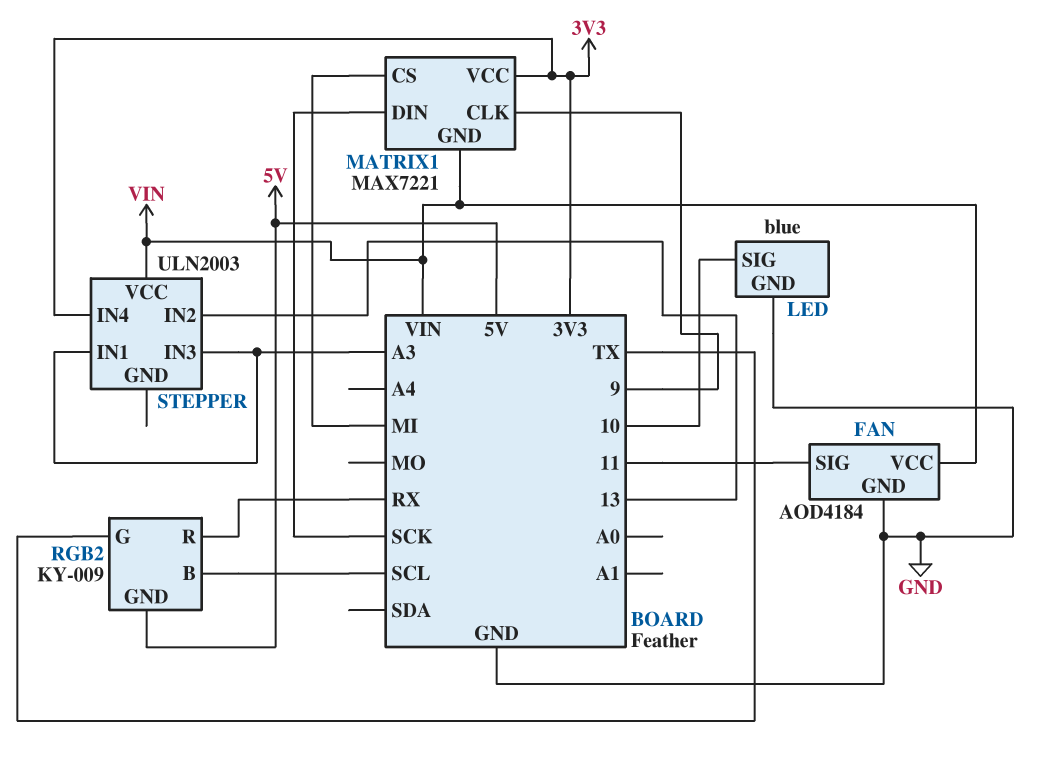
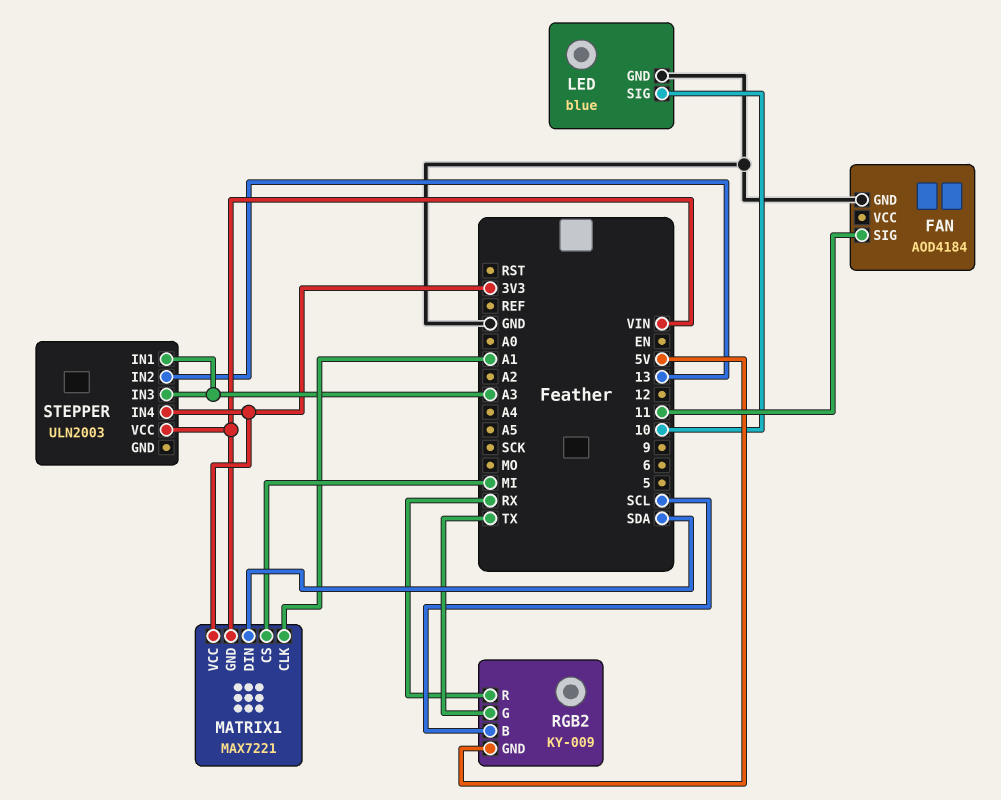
FAN pin VCC: VIN -> none
MATRIX1 pin CLK: 9 -> A1
MATRIX1 pin DIN: SCK -> SDA

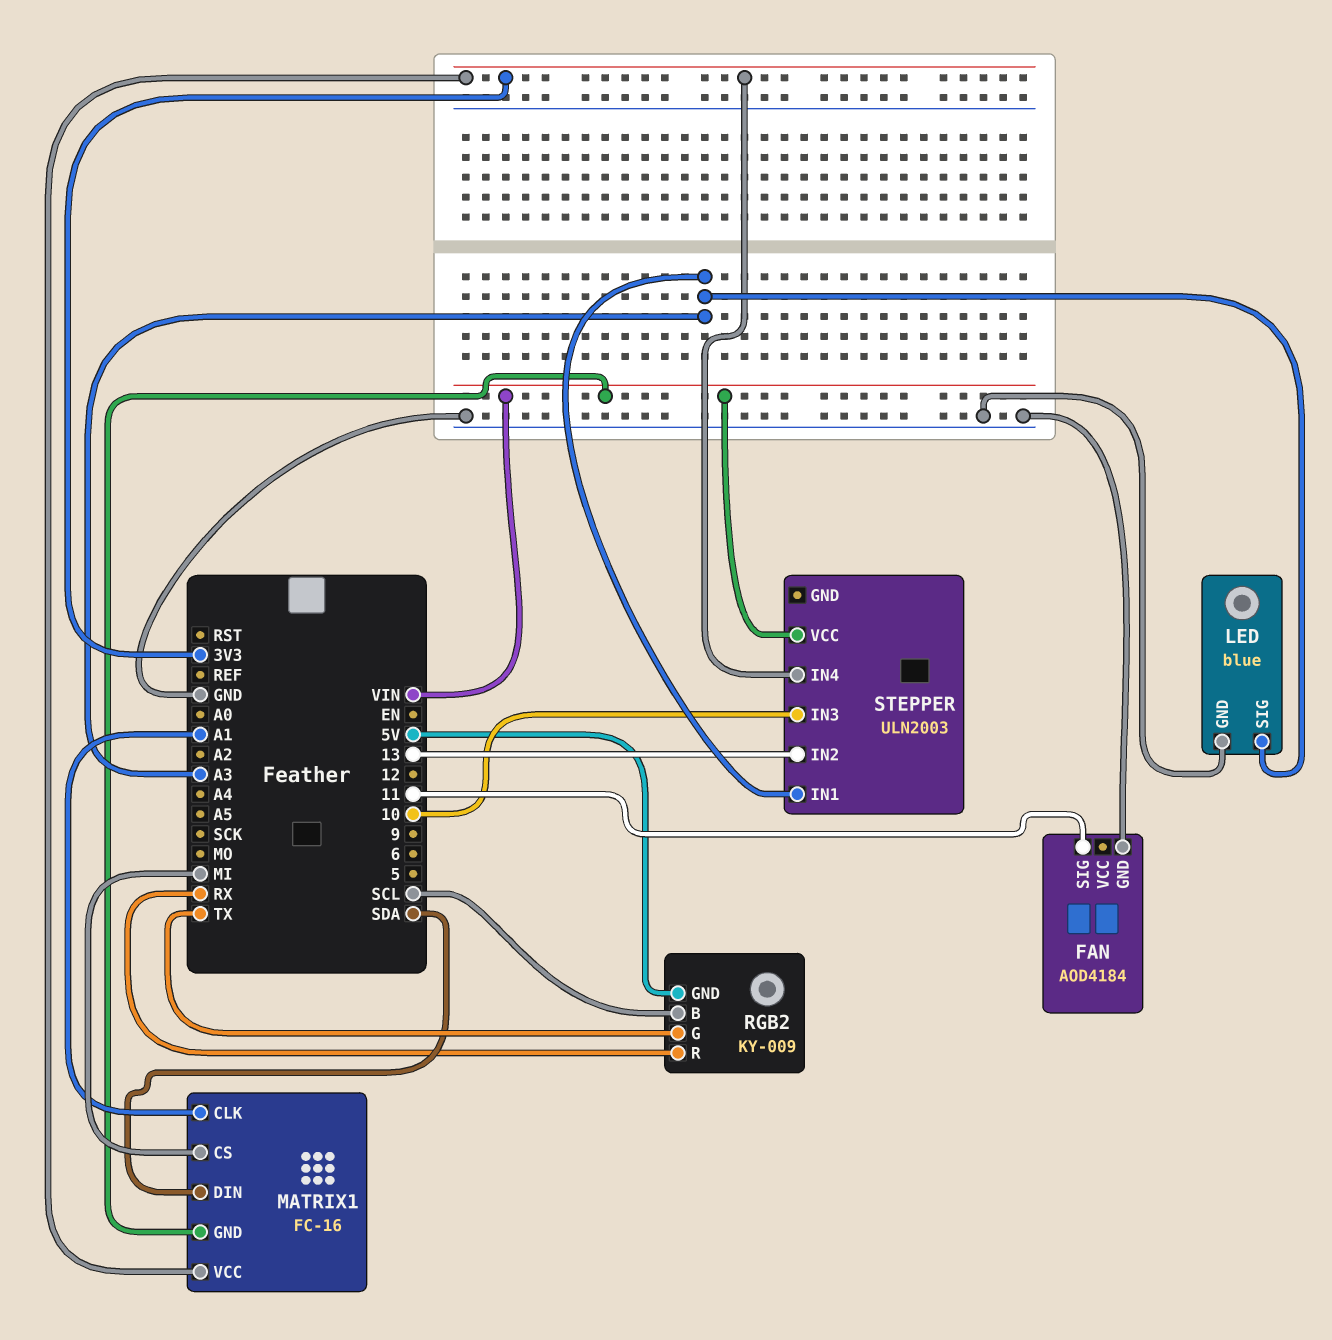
LED pin SIG: 10 -> A3
MATRIX1: MAX7221 -> FC-16
STEPPER pin IN3: A3 -> 10

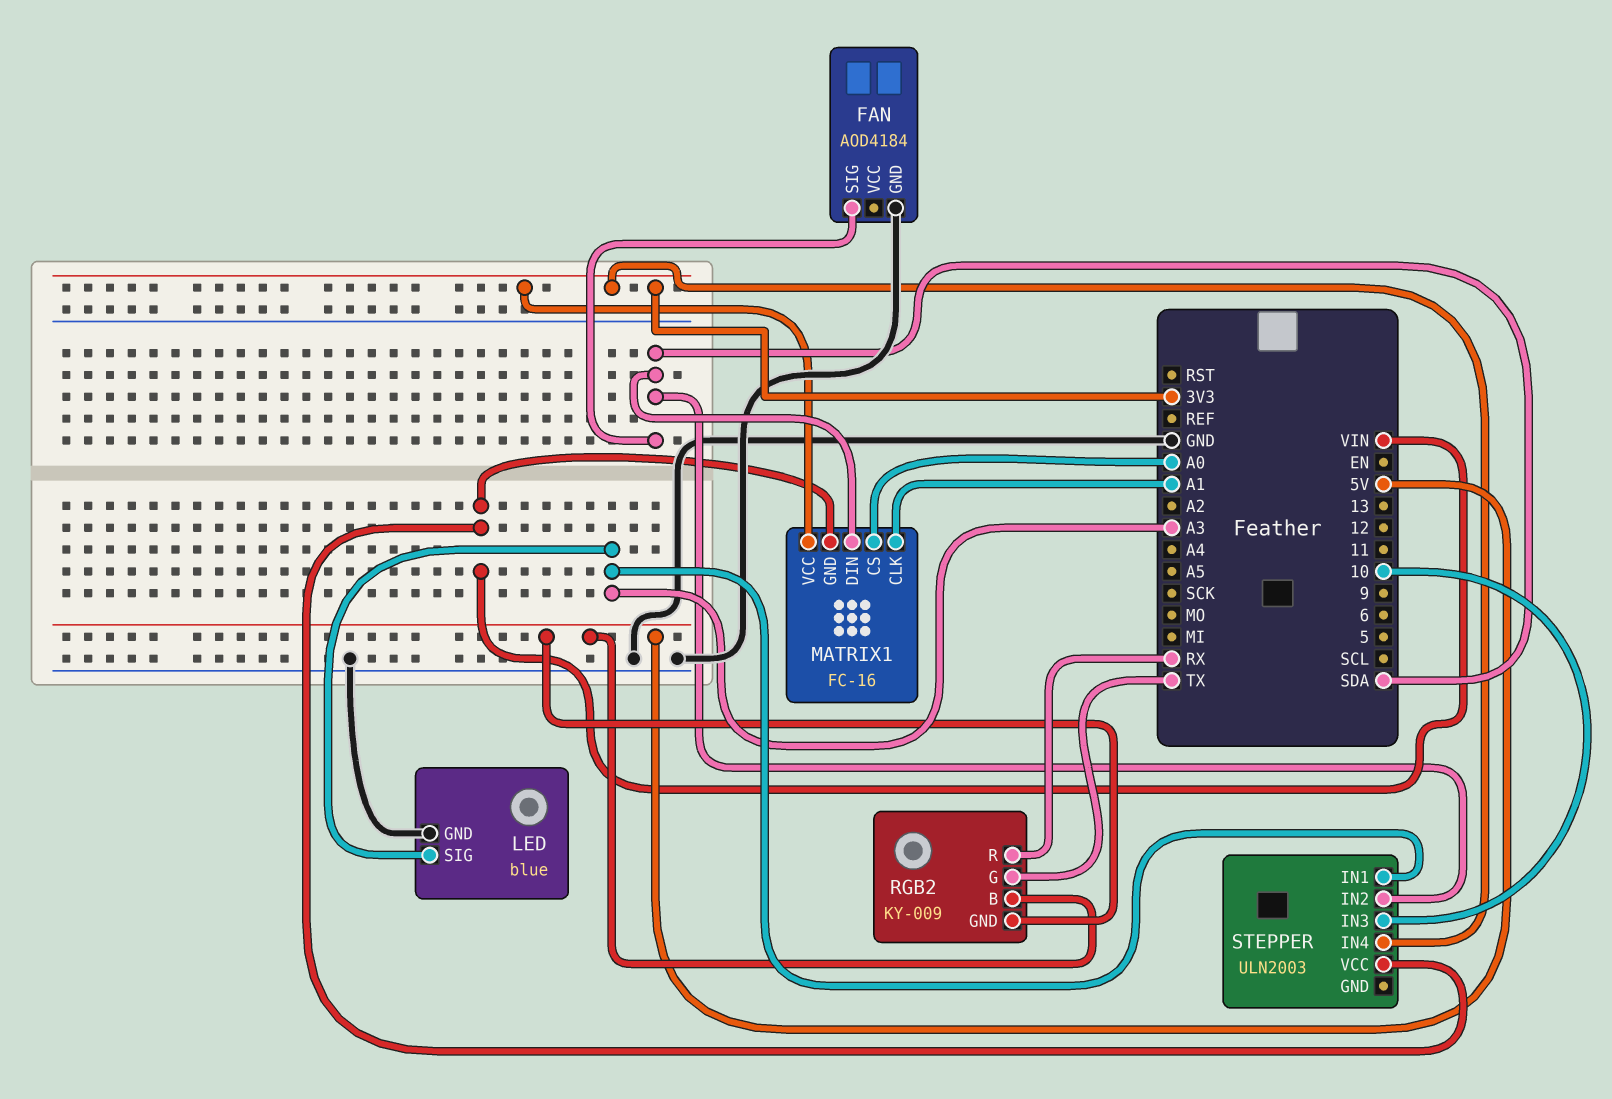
FAN pin SIG: 11 -> SDA
MATRIX1 pin CS: MI -> A0
RGB2 pin B: SCL -> 5V
STEPPER pin IN2: 13 -> SDA

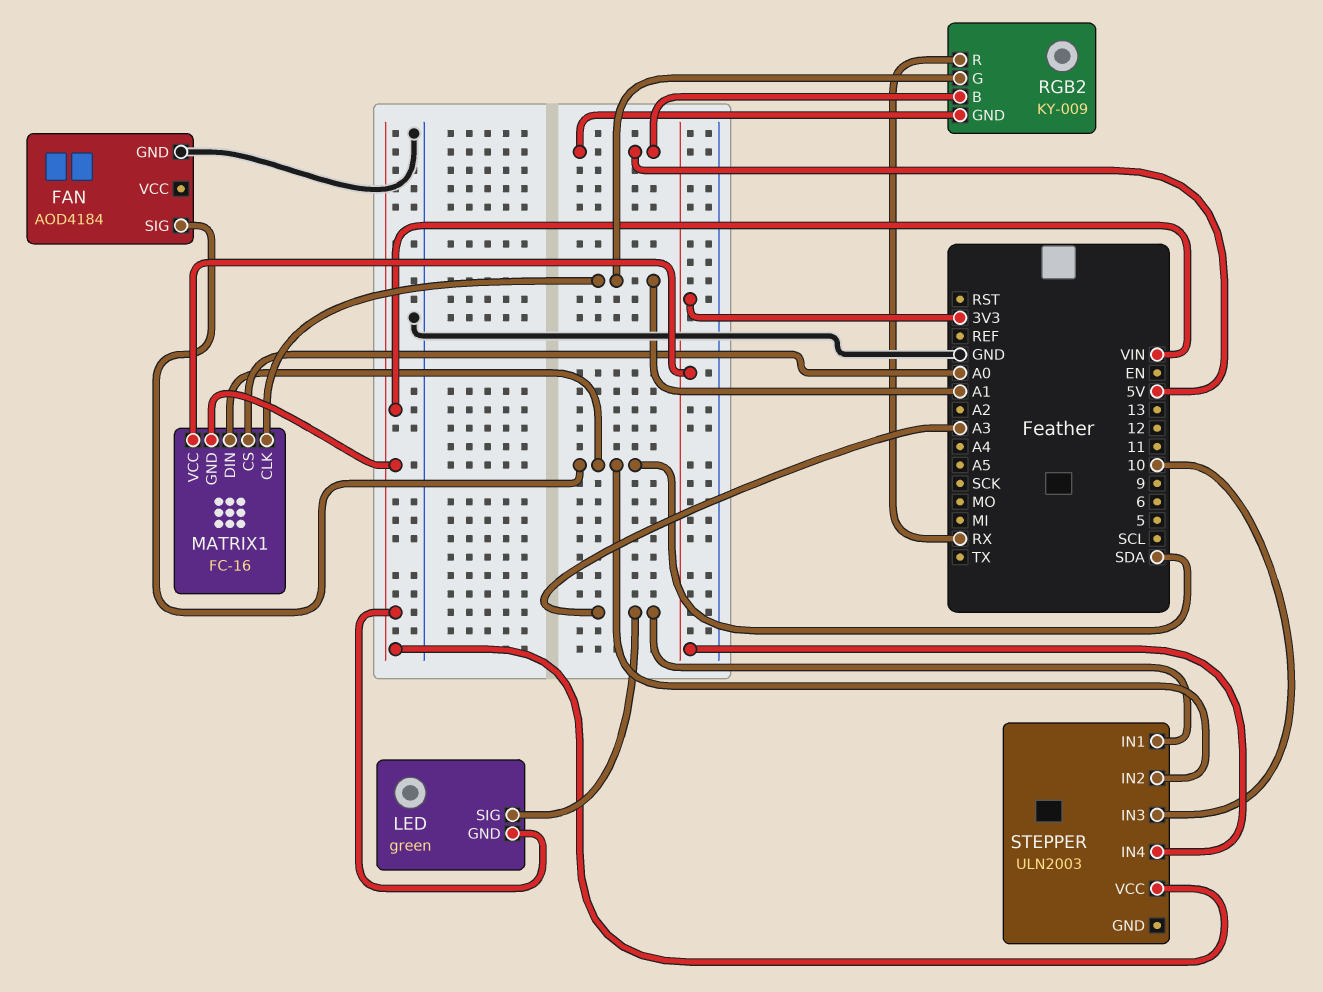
LED: blue -> green
LED pin GND: GND -> VIN
RGB2 pin G: TX -> A1

